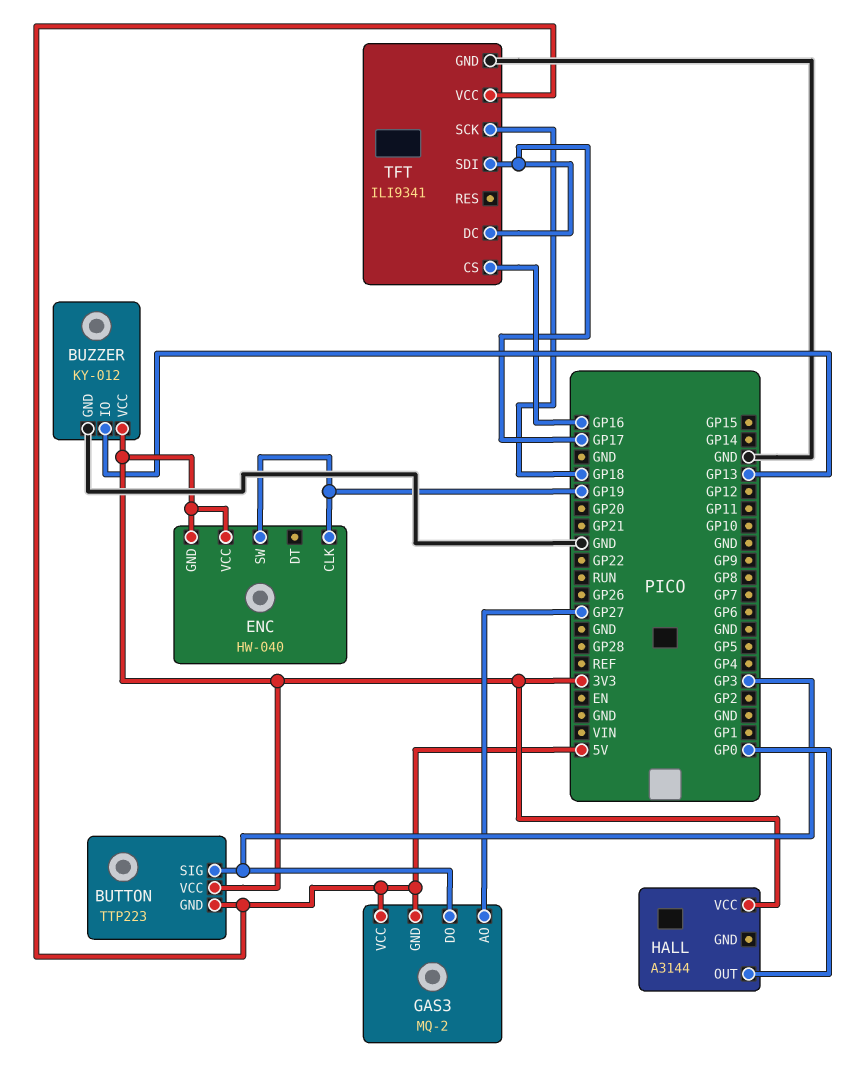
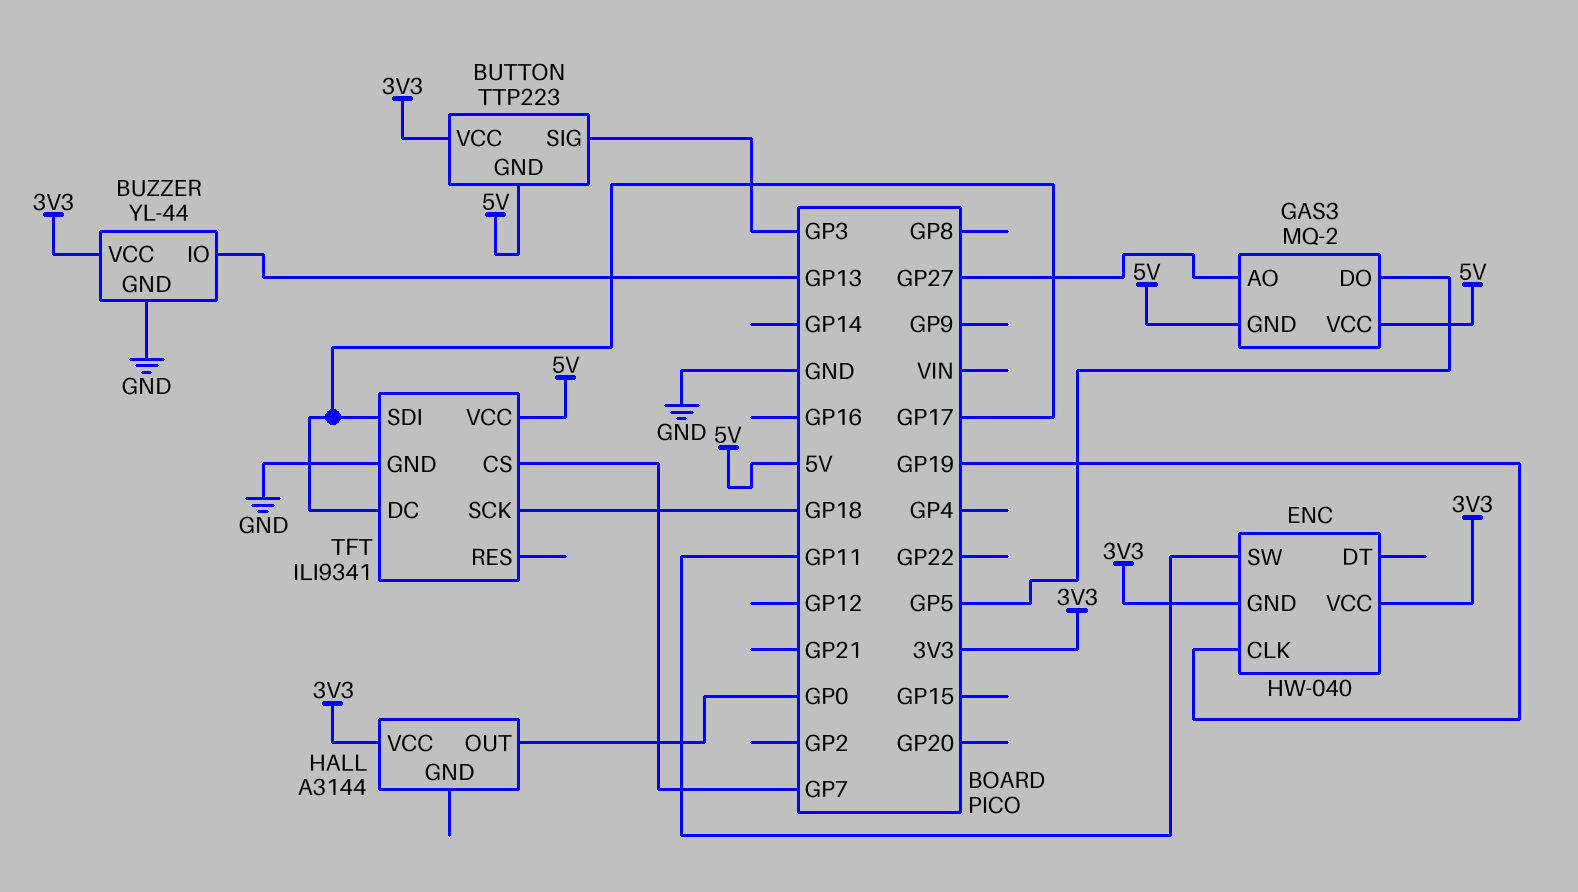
BUZZER: KY-012 -> YL-44
ENC pin SW: GP19 -> GP11
GAS3 pin DO: GP3 -> GP5
TFT pin CS: GP16 -> GP7

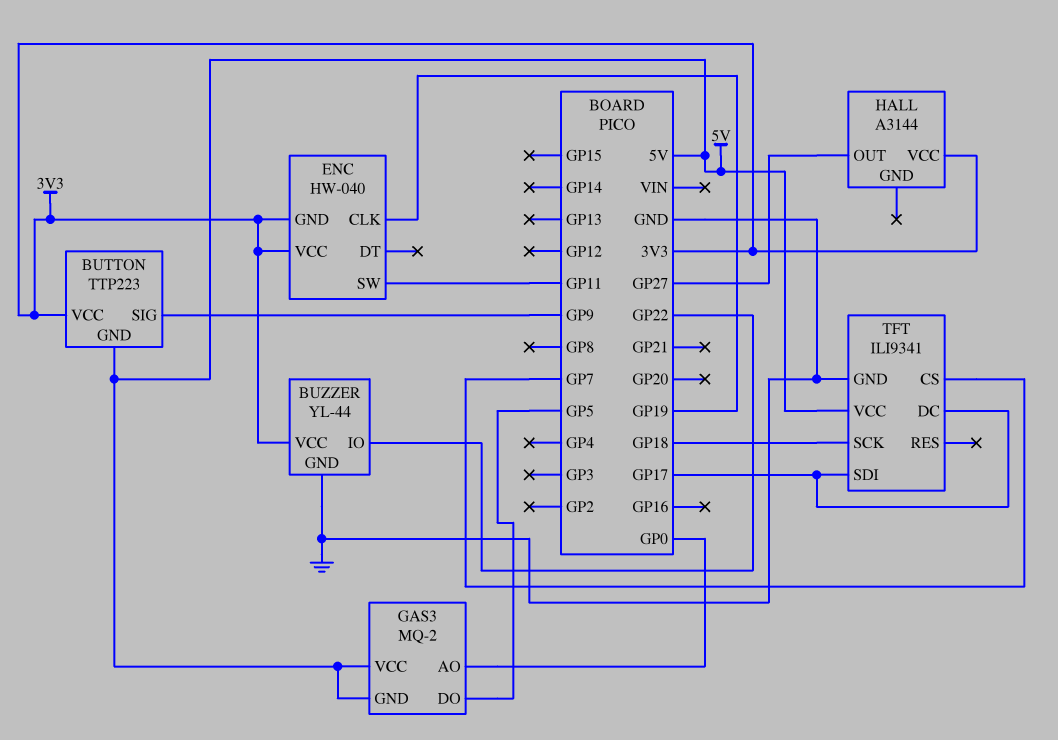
BUTTON pin SIG: GP3 -> GP9
BUZZER pin IO: GP13 -> GP22
GAS3 pin AO: GP27 -> GP0
HALL pin OUT: GP0 -> GP27

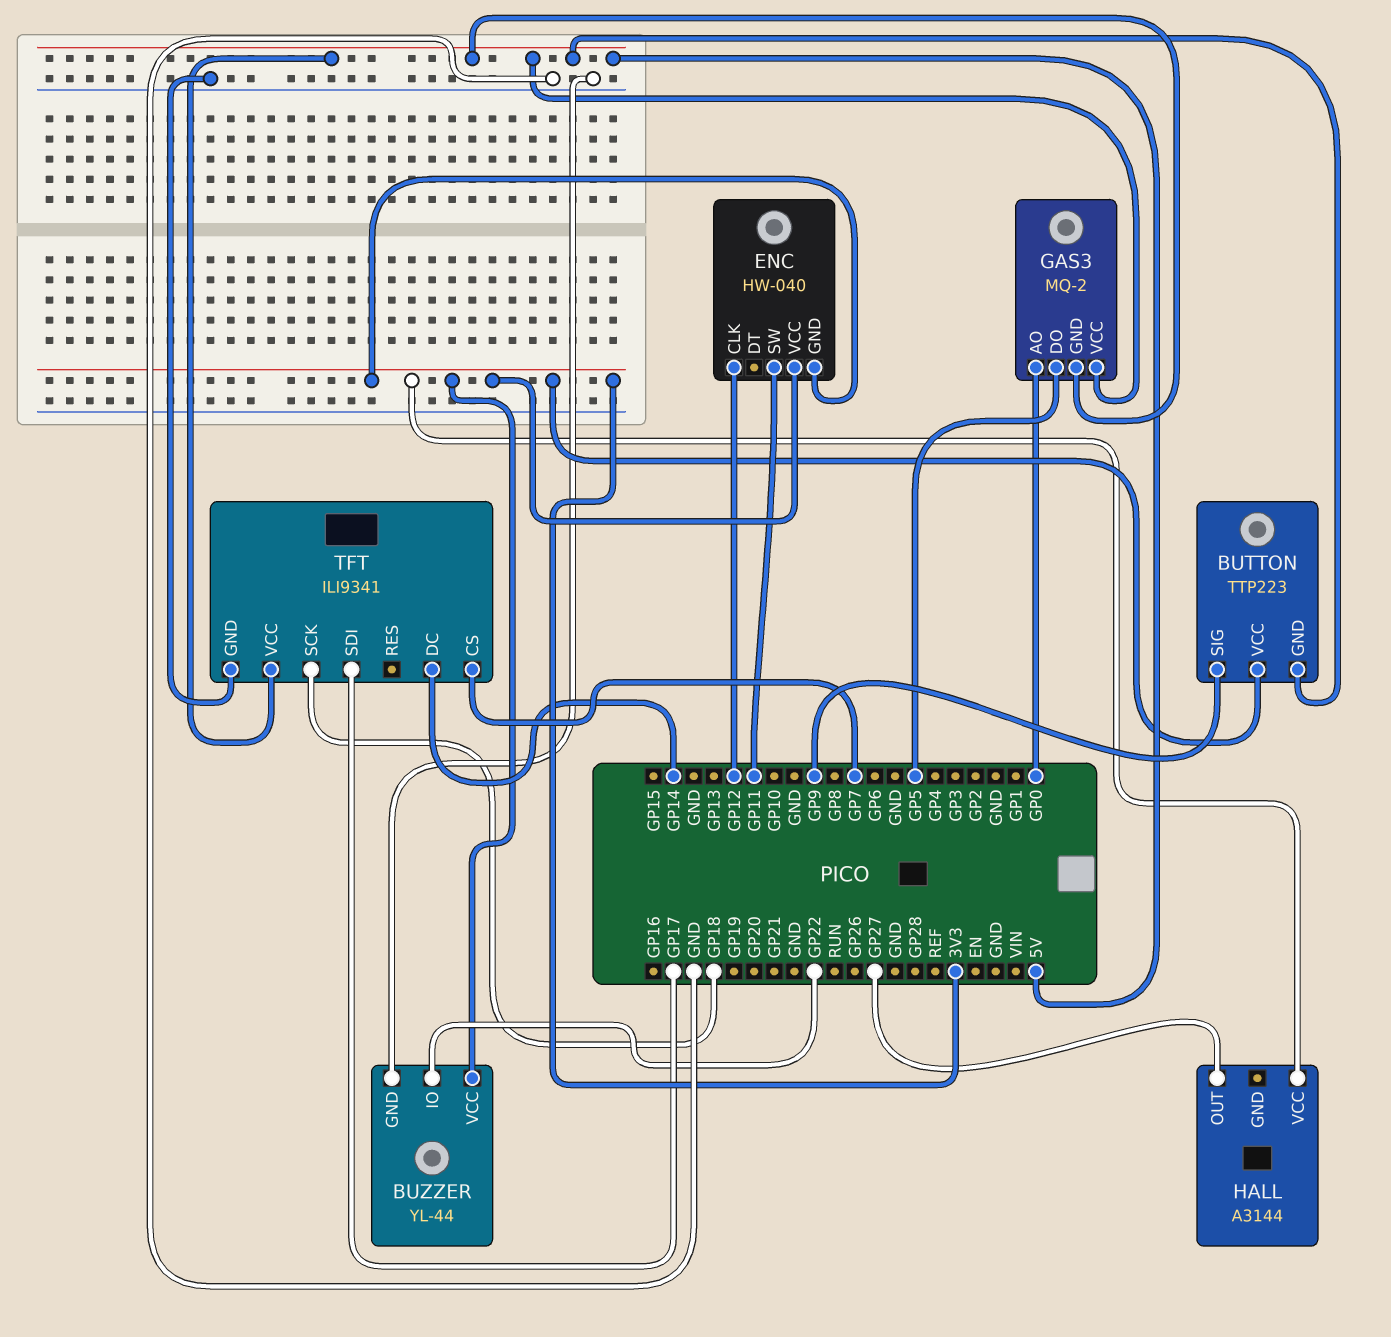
ENC pin CLK: GP19 -> GP12
TFT pin DC: GP17 -> GP14

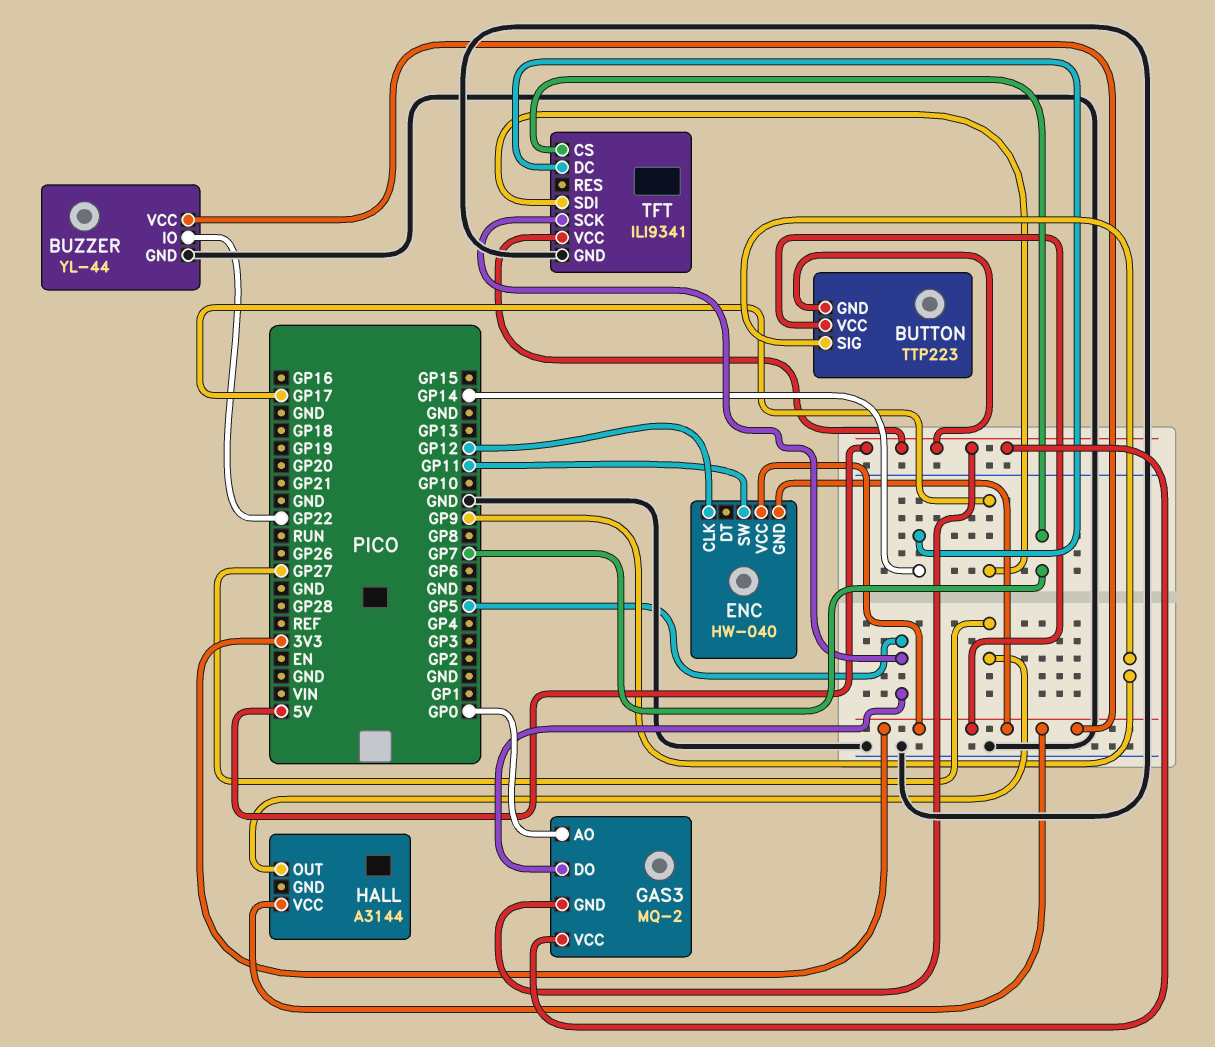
TFT pin SCK: GP18 -> GP5

